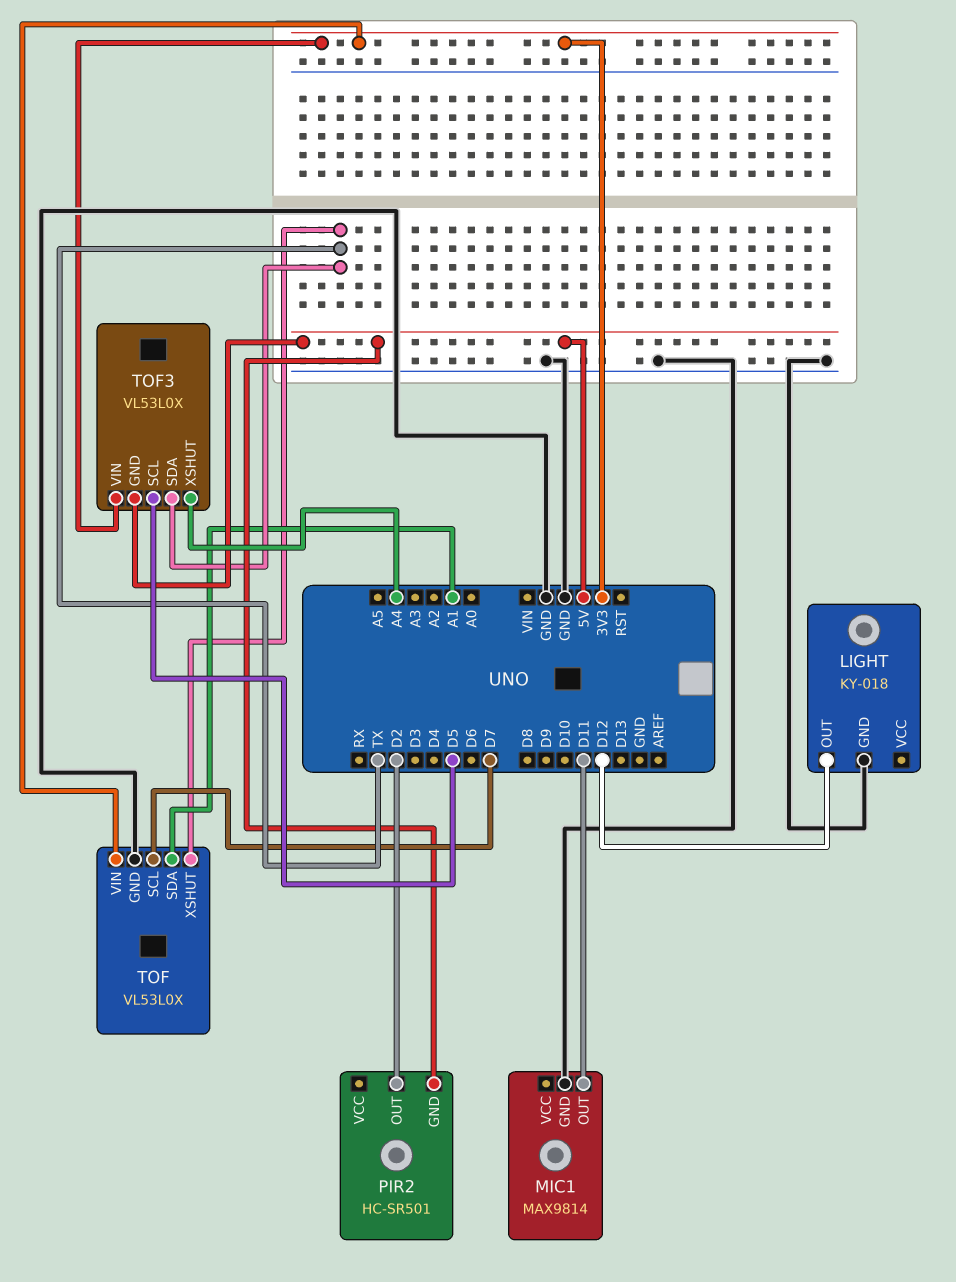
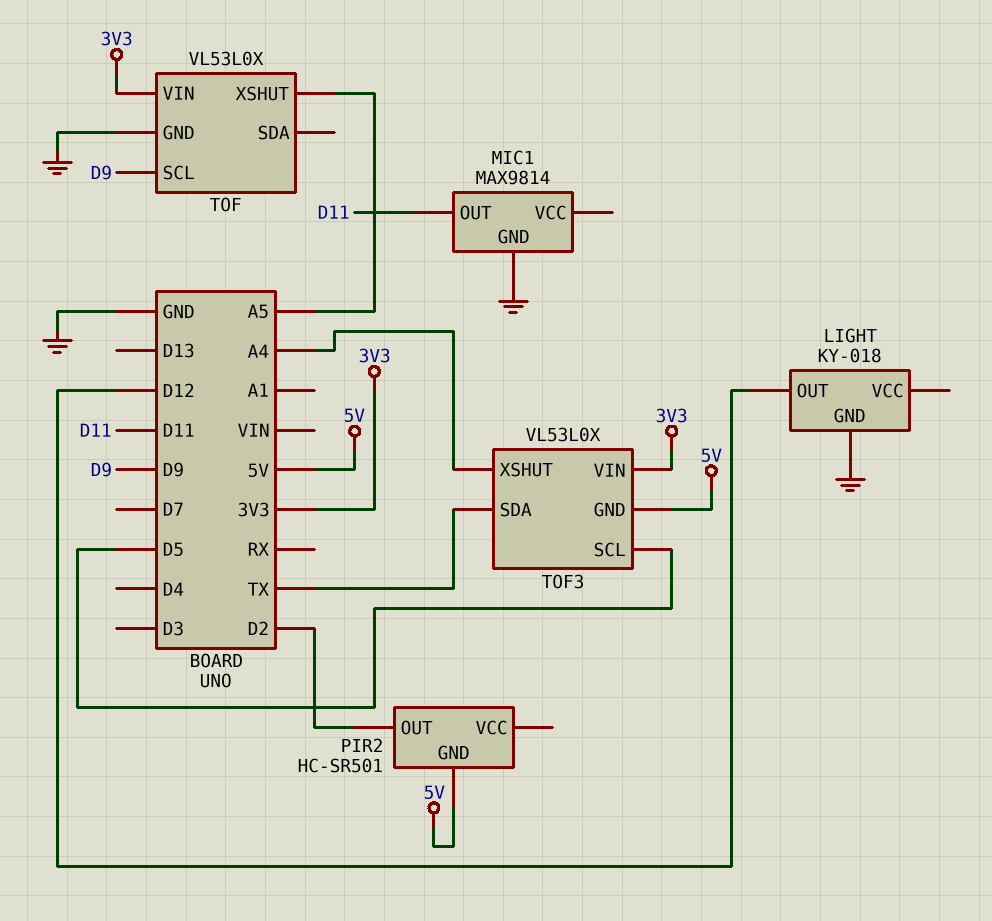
TOF pin SCL: D7 -> D9
TOF pin SDA: A1 -> none
TOF pin XSHUT: TX -> A5

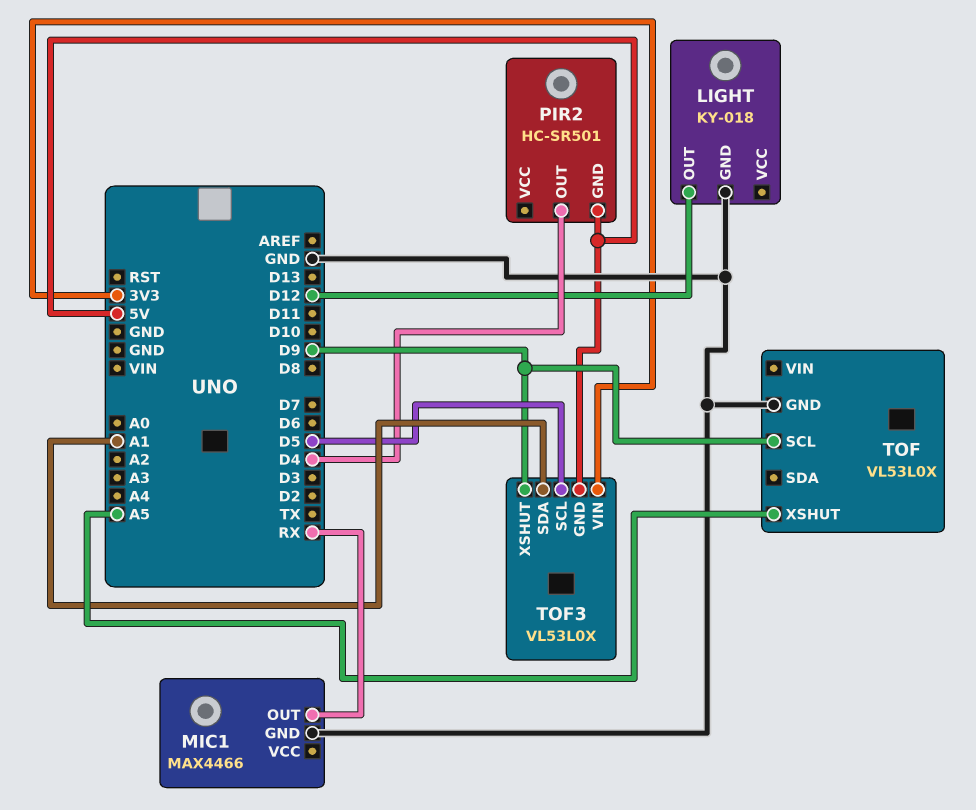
MIC1: MAX9814 -> MAX4466
MIC1 pin OUT: D11 -> RX
PIR2 pin OUT: D2 -> D4
TOF pin VIN: 3V3 -> none
TOF3 pin SDA: TX -> A1
TOF3 pin XSHUT: A4 -> D9

